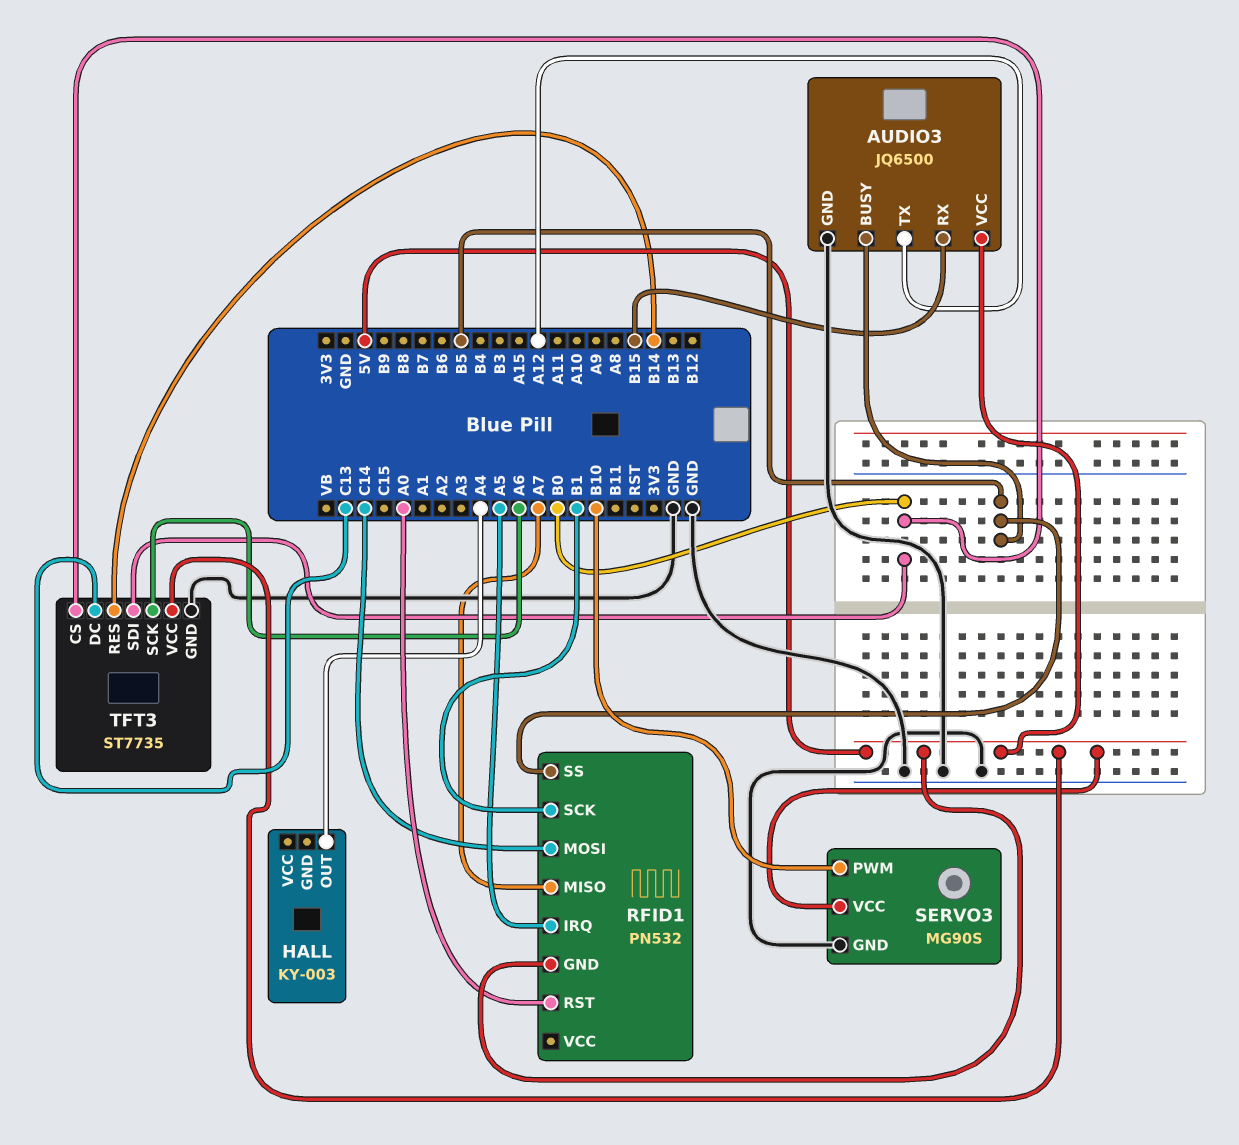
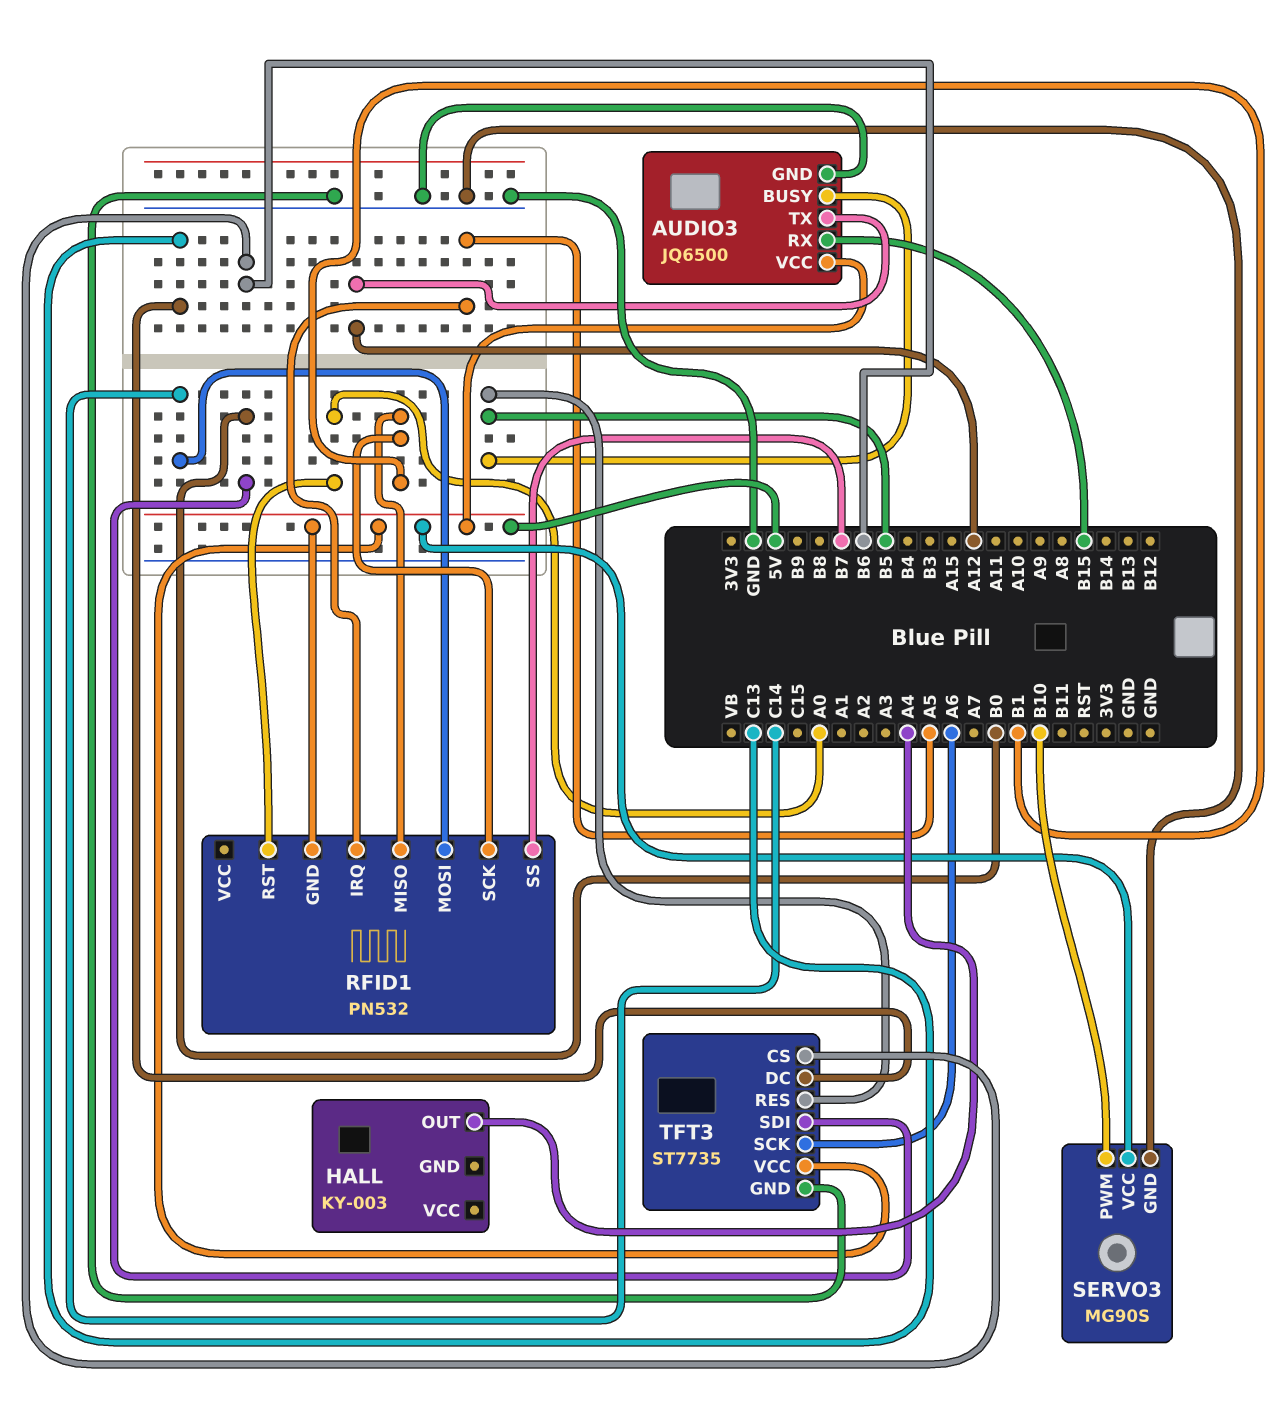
RFID1 pin MISO: A7 -> B1
RFID1 pin SS: B5 -> B7
TFT3 pin CS: B0 -> B6
TFT3 pin RES: B14 -> B5

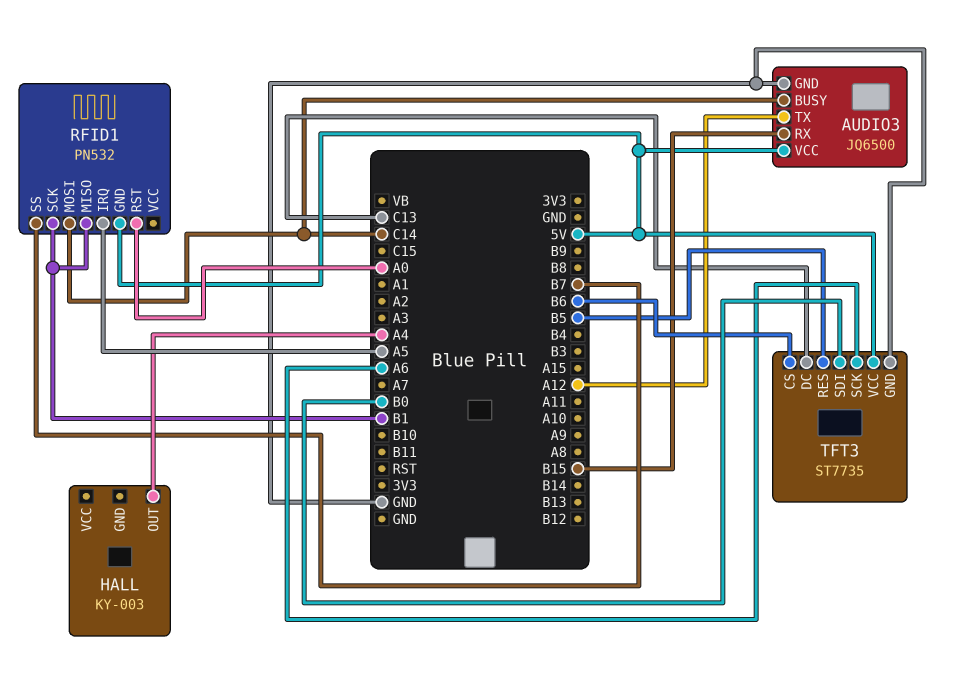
AUDIO3 pin BUSY: B5 -> C14
SERVO3: MG90S -> none
SERVO3 pin GND: GND -> none
SERVO3 pin PWM: B10 -> none
SERVO3 pin VCC: 5V -> none

